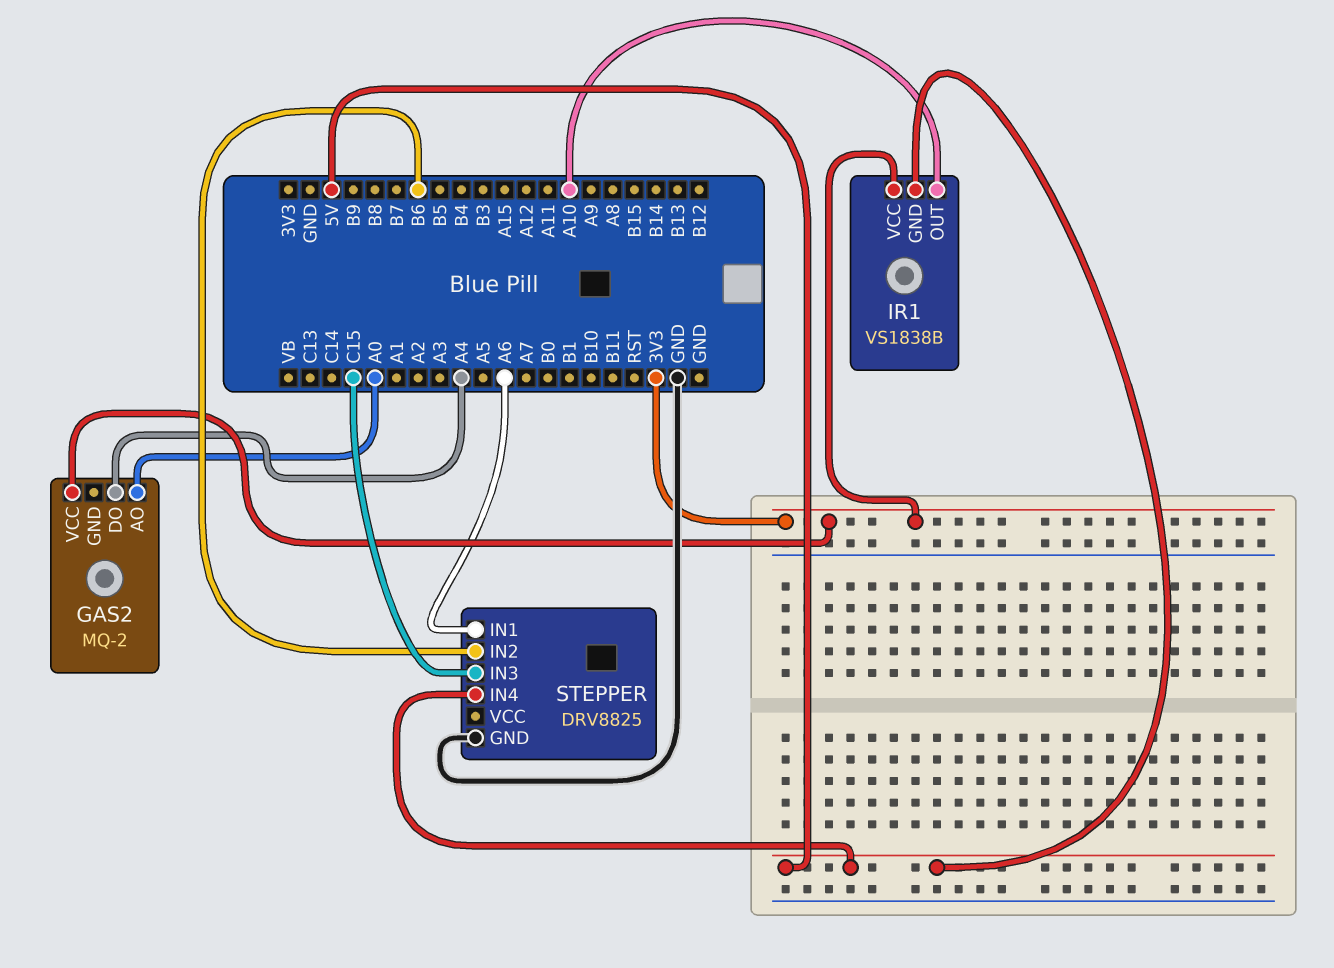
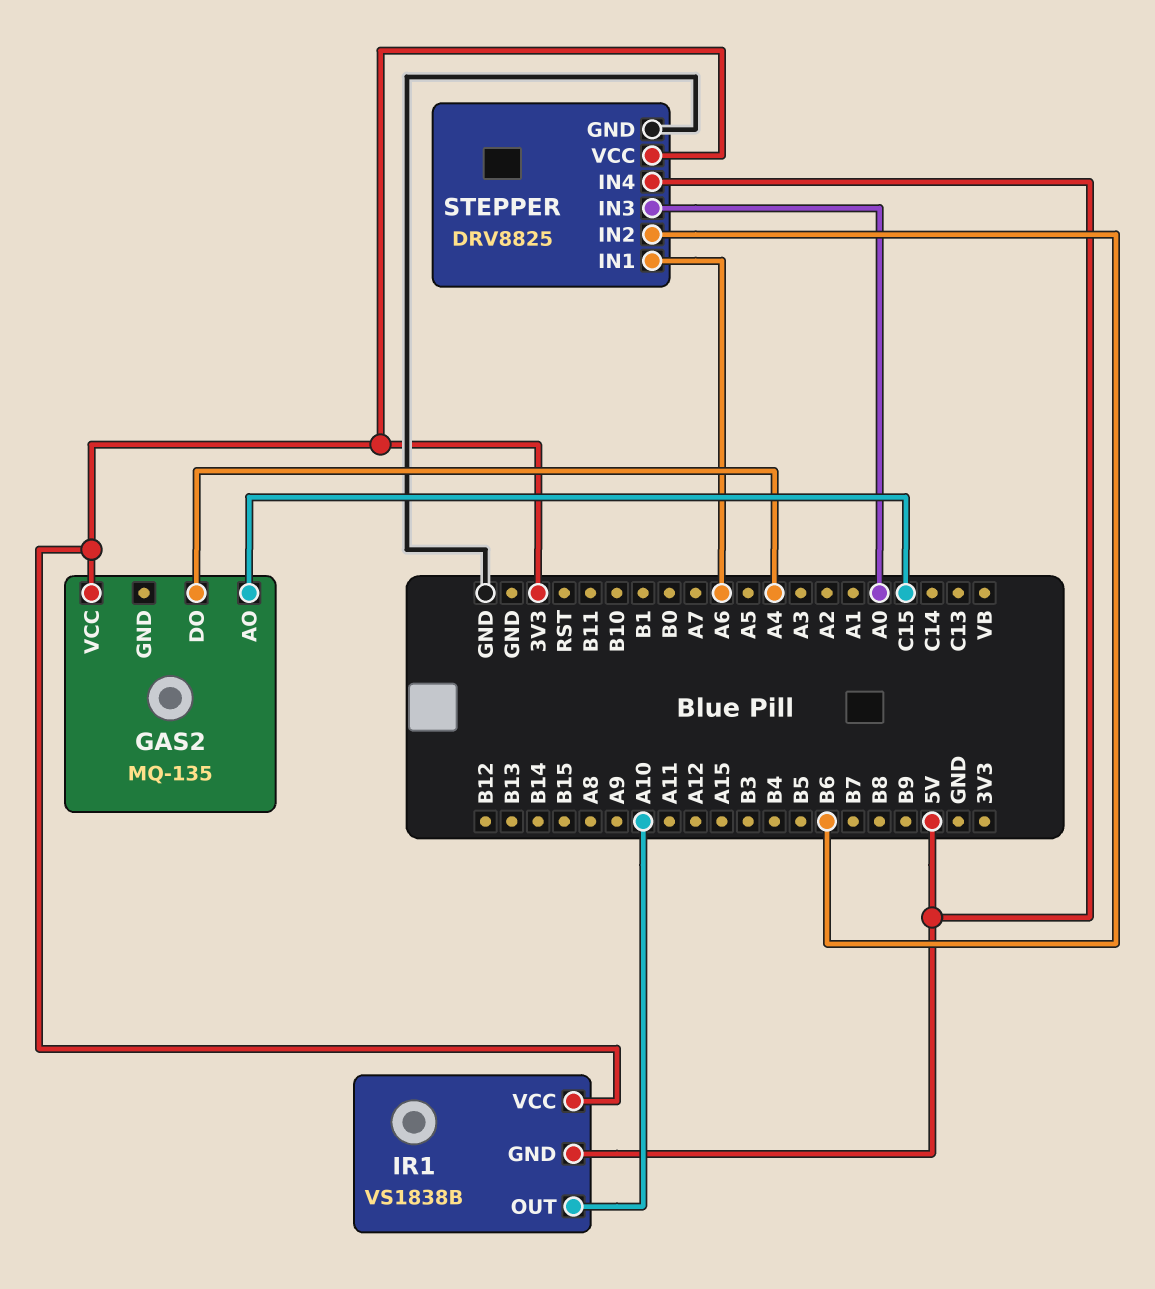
GAS2: MQ-2 -> MQ-135
GAS2 pin AO: A0 -> C15
STEPPER pin IN3: C15 -> A0
STEPPER pin VCC: none -> 3V3

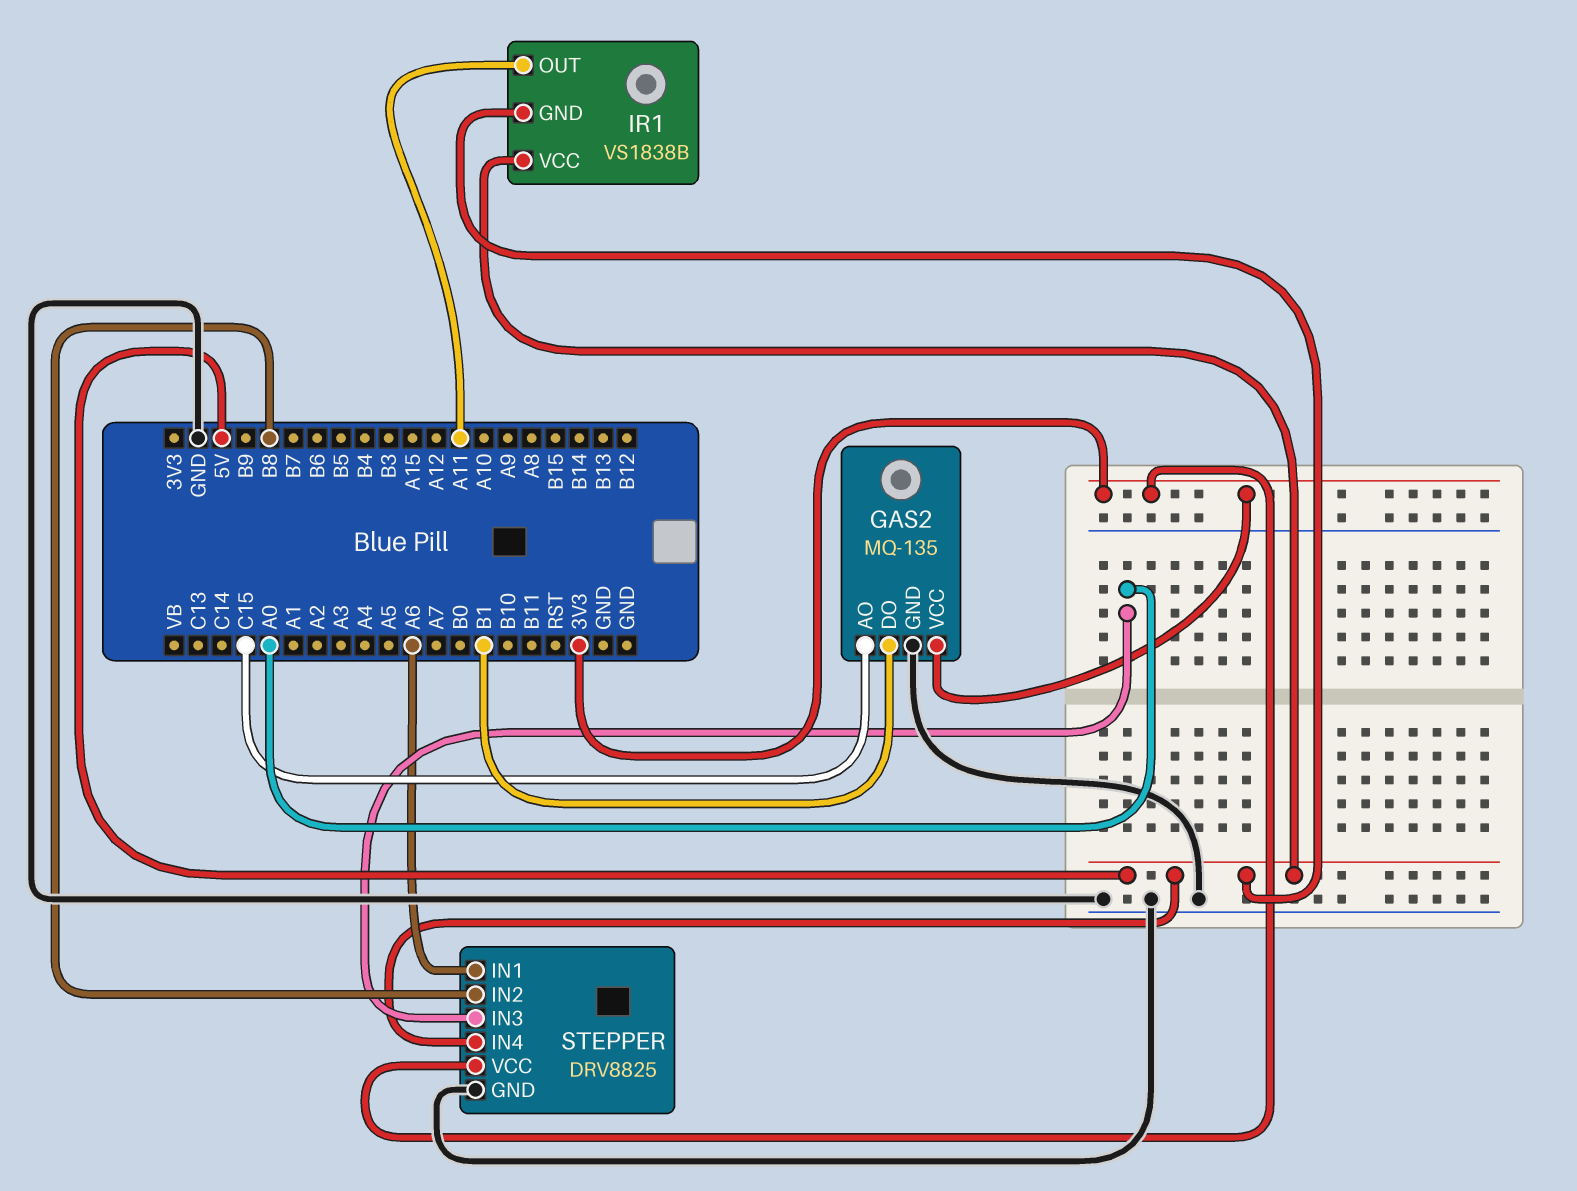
GAS2 pin DO: A4 -> B1
GAS2 pin GND: none -> GND
IR1 pin OUT: A10 -> A11
IR1 pin VCC: 3V3 -> 5V
STEPPER pin IN2: B6 -> B8

